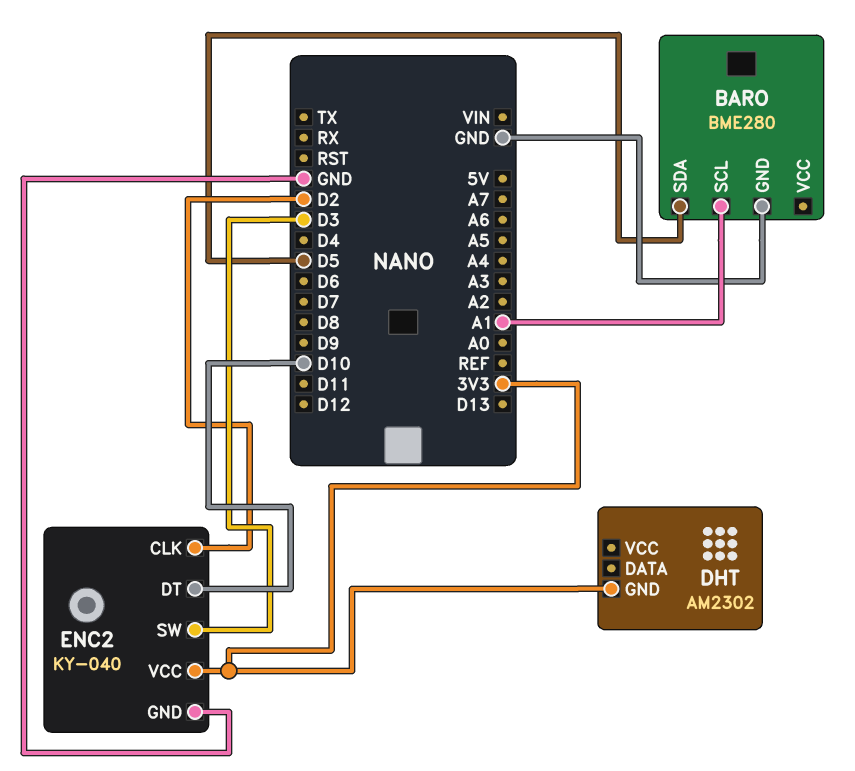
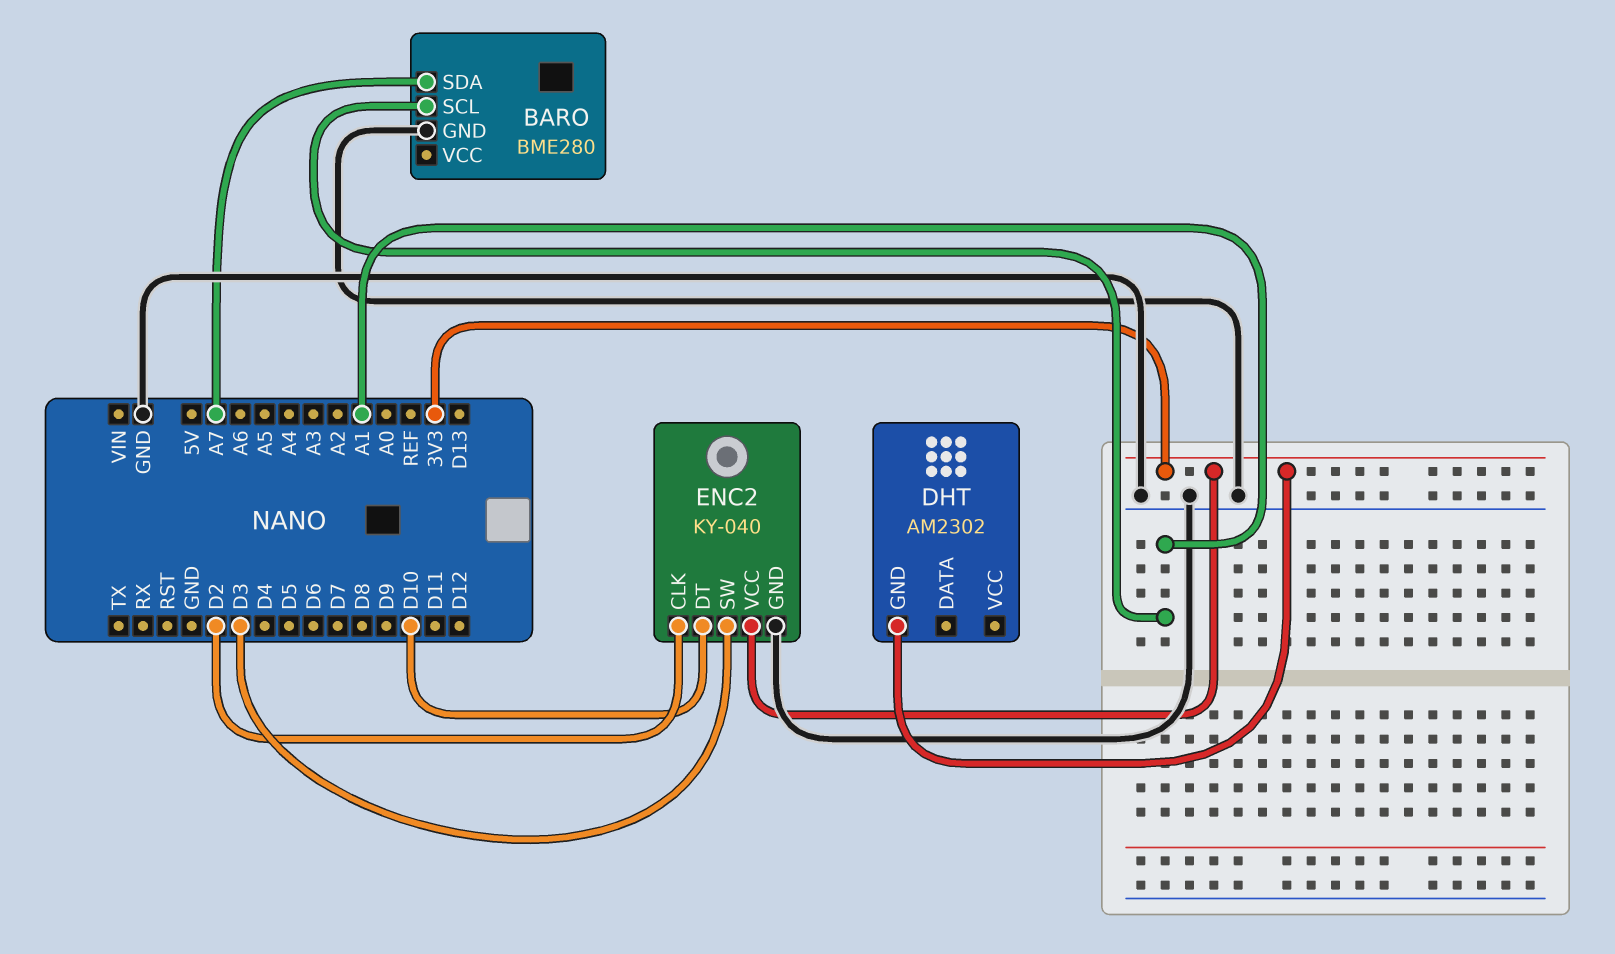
BARO pin SDA: D5 -> A7

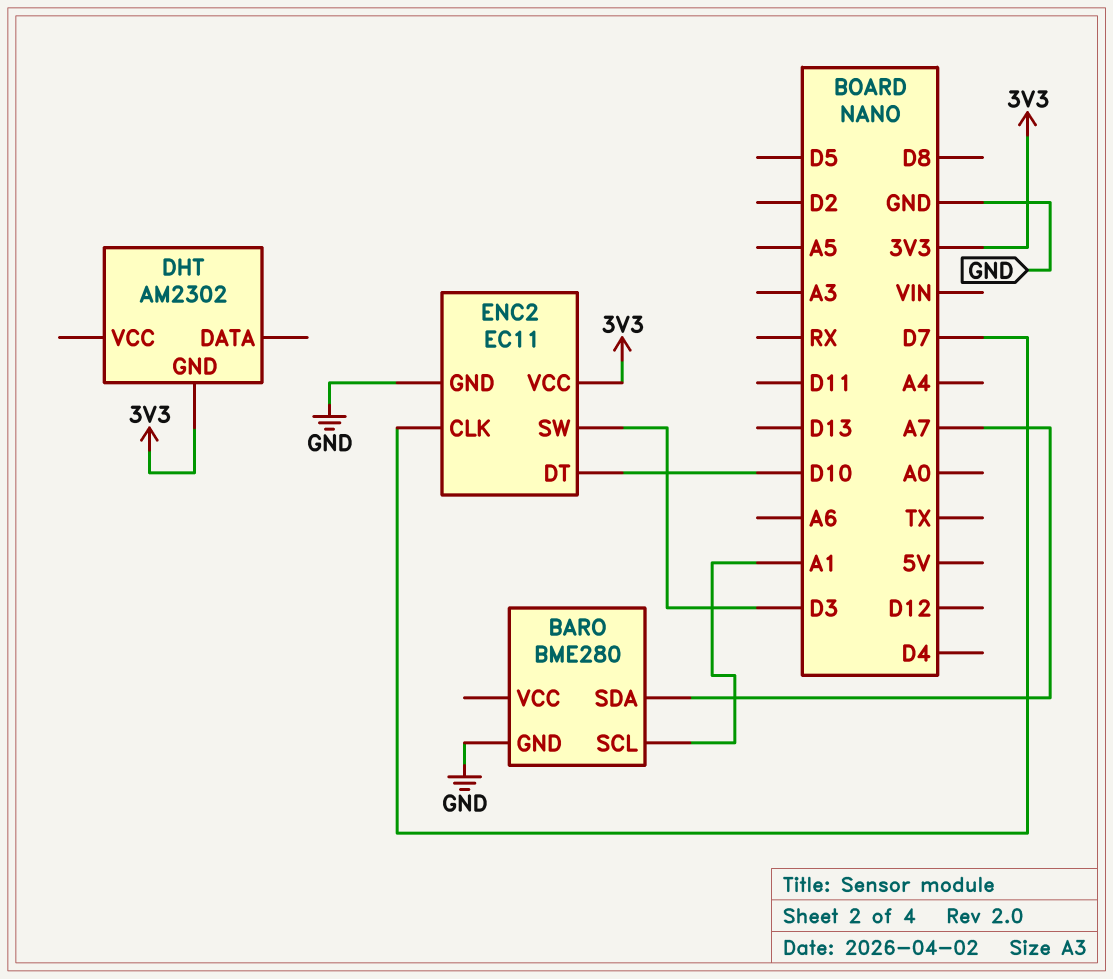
ENC2: KY-040 -> EC11
ENC2 pin CLK: D2 -> D7

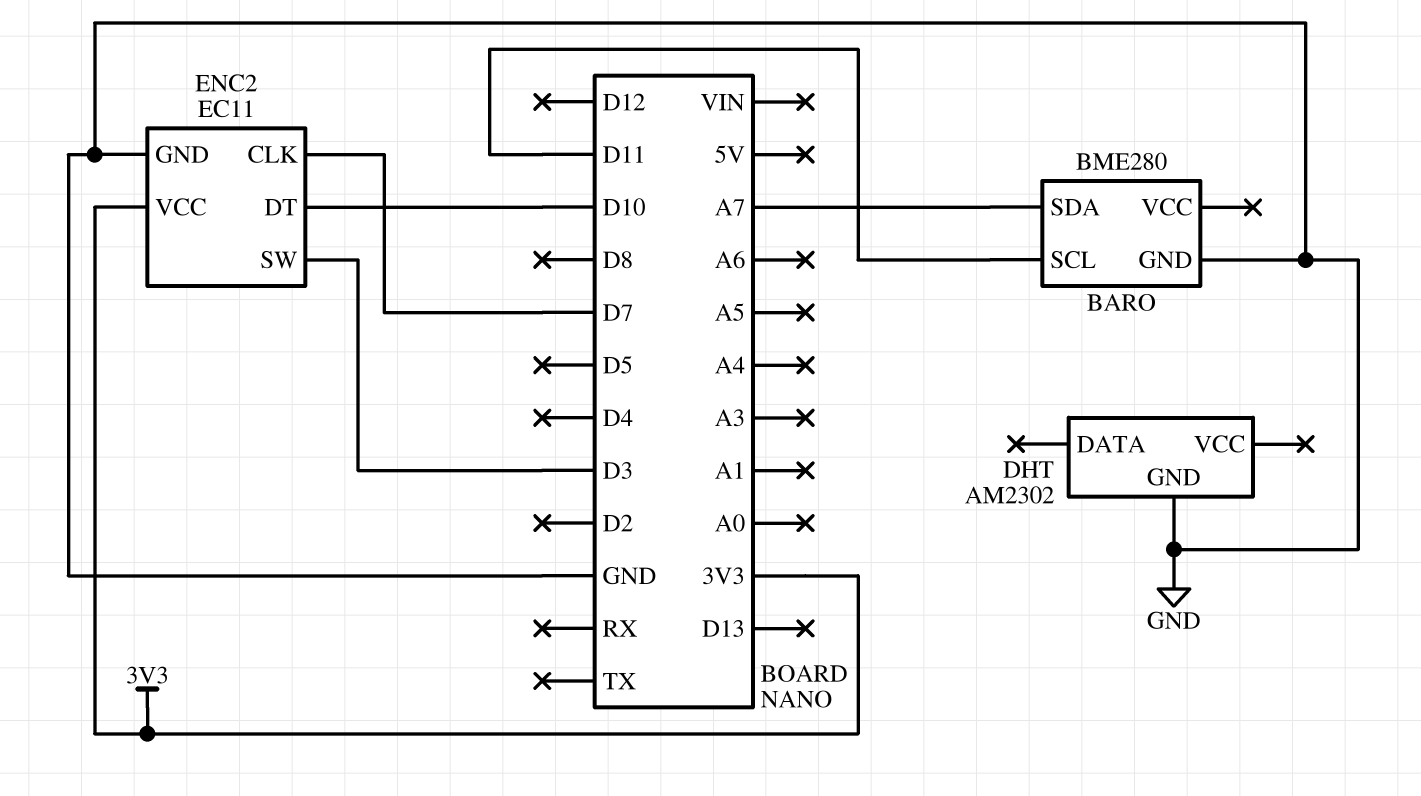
BARO pin SCL: A1 -> D11
DHT pin GND: 3V3 -> GND

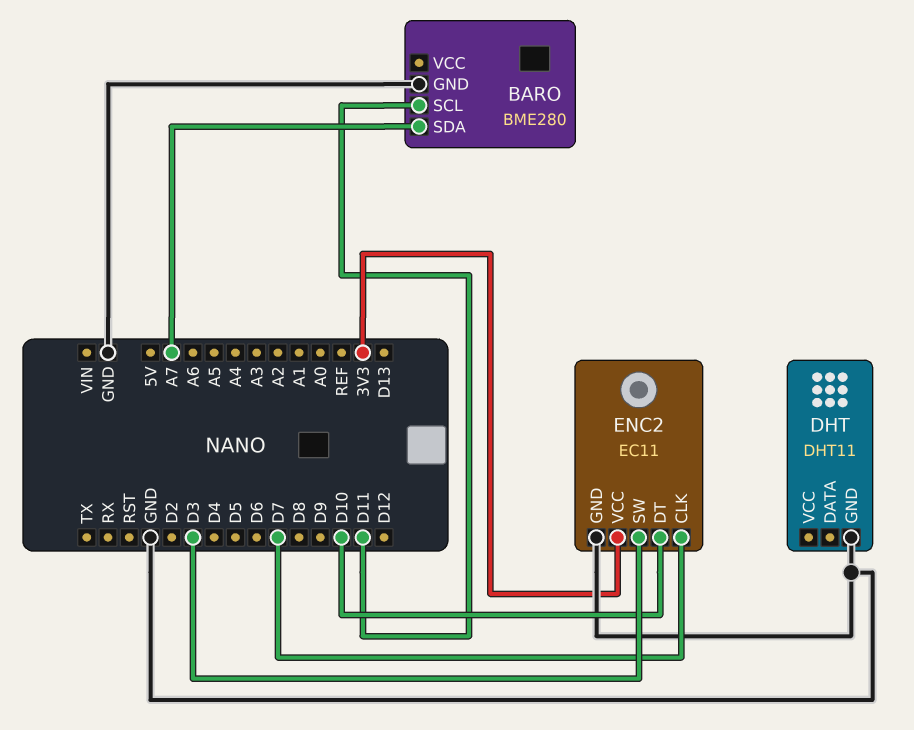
DHT: AM2302 -> DHT11

